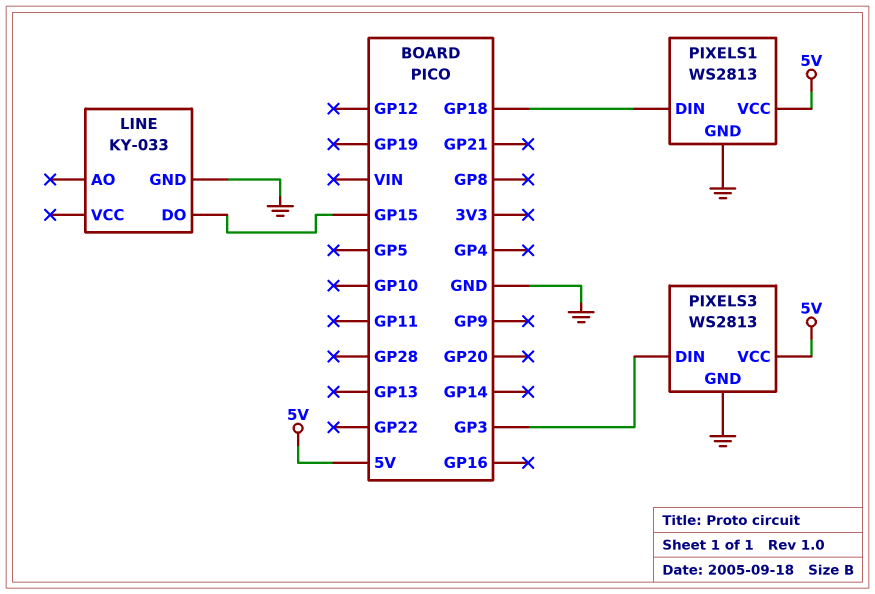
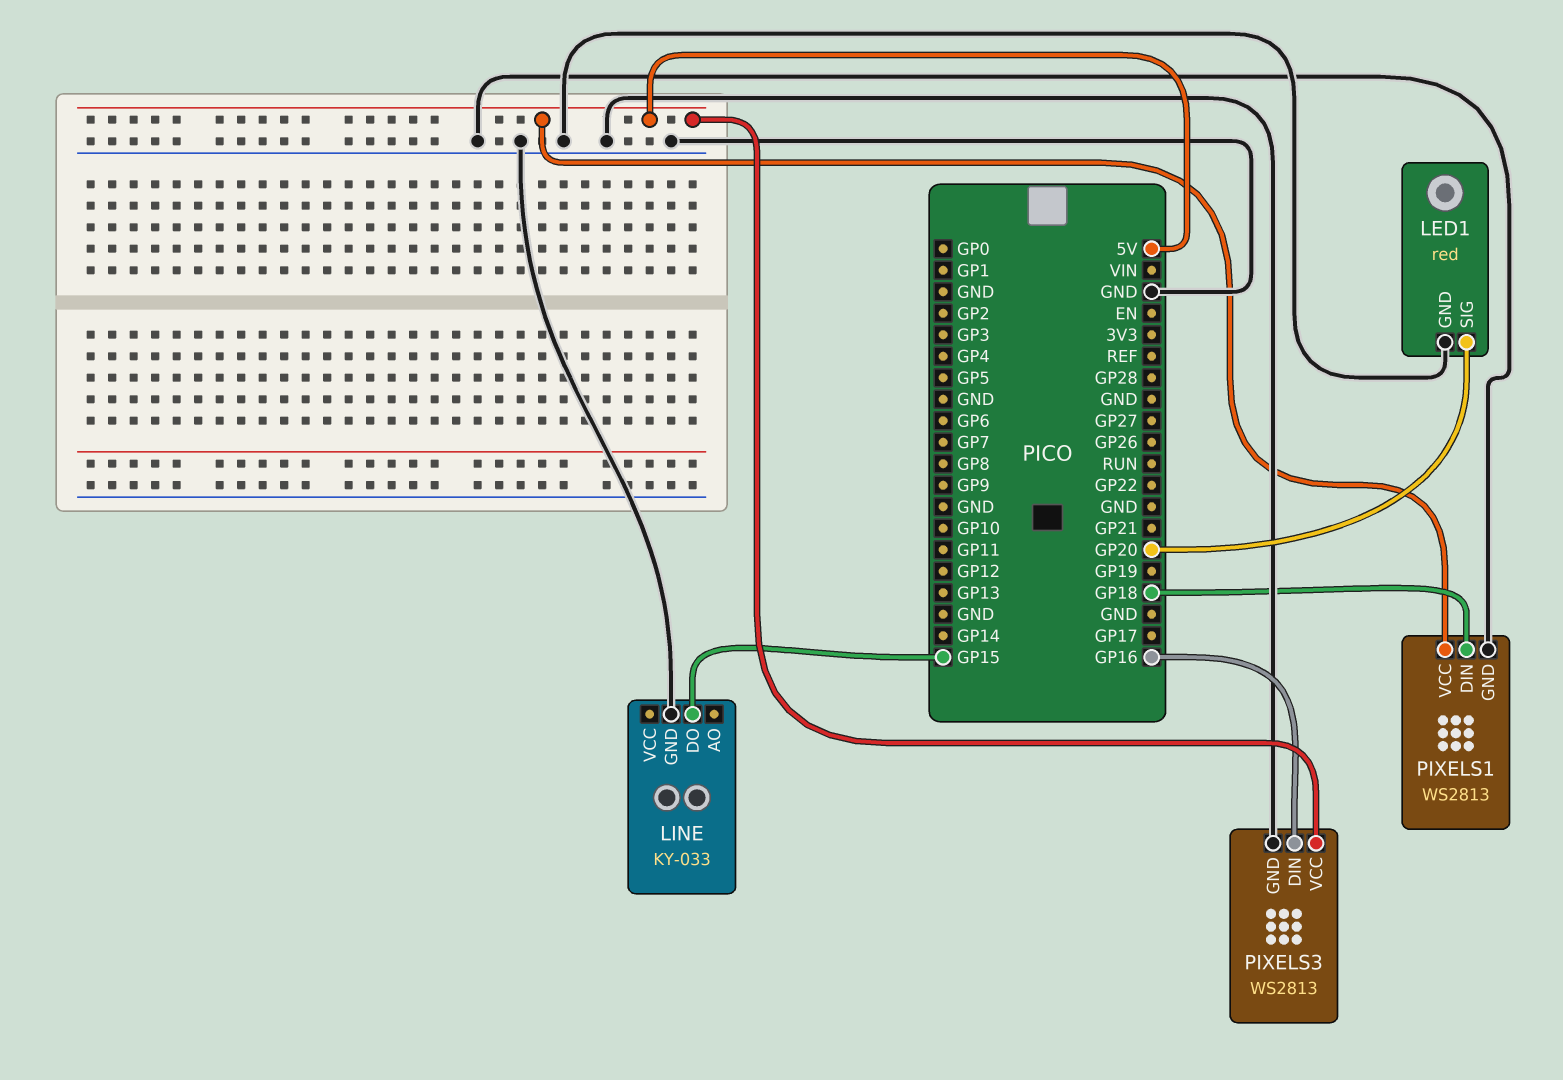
LED1: none -> red
LED1 pin GND: none -> GND
LED1 pin SIG: none -> GP20
PIXELS3 pin DIN: GP3 -> GP16

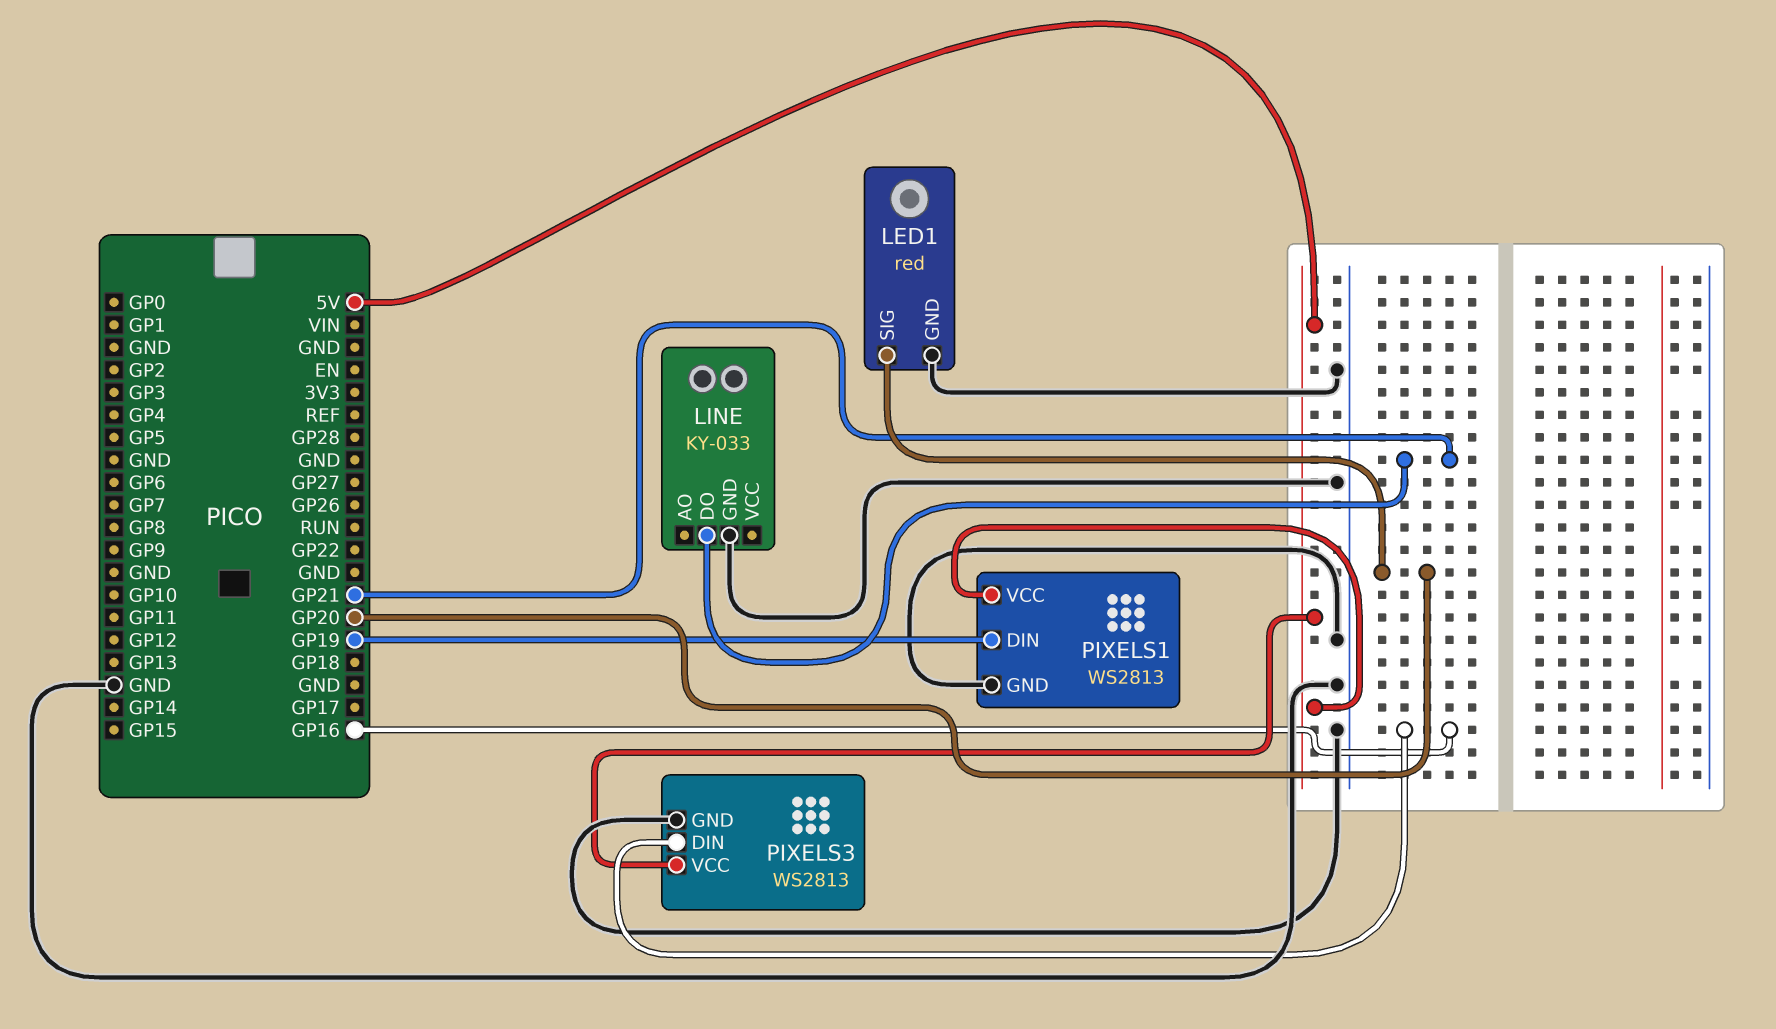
LINE pin DO: GP15 -> GP21
PIXELS1 pin DIN: GP18 -> GP19

